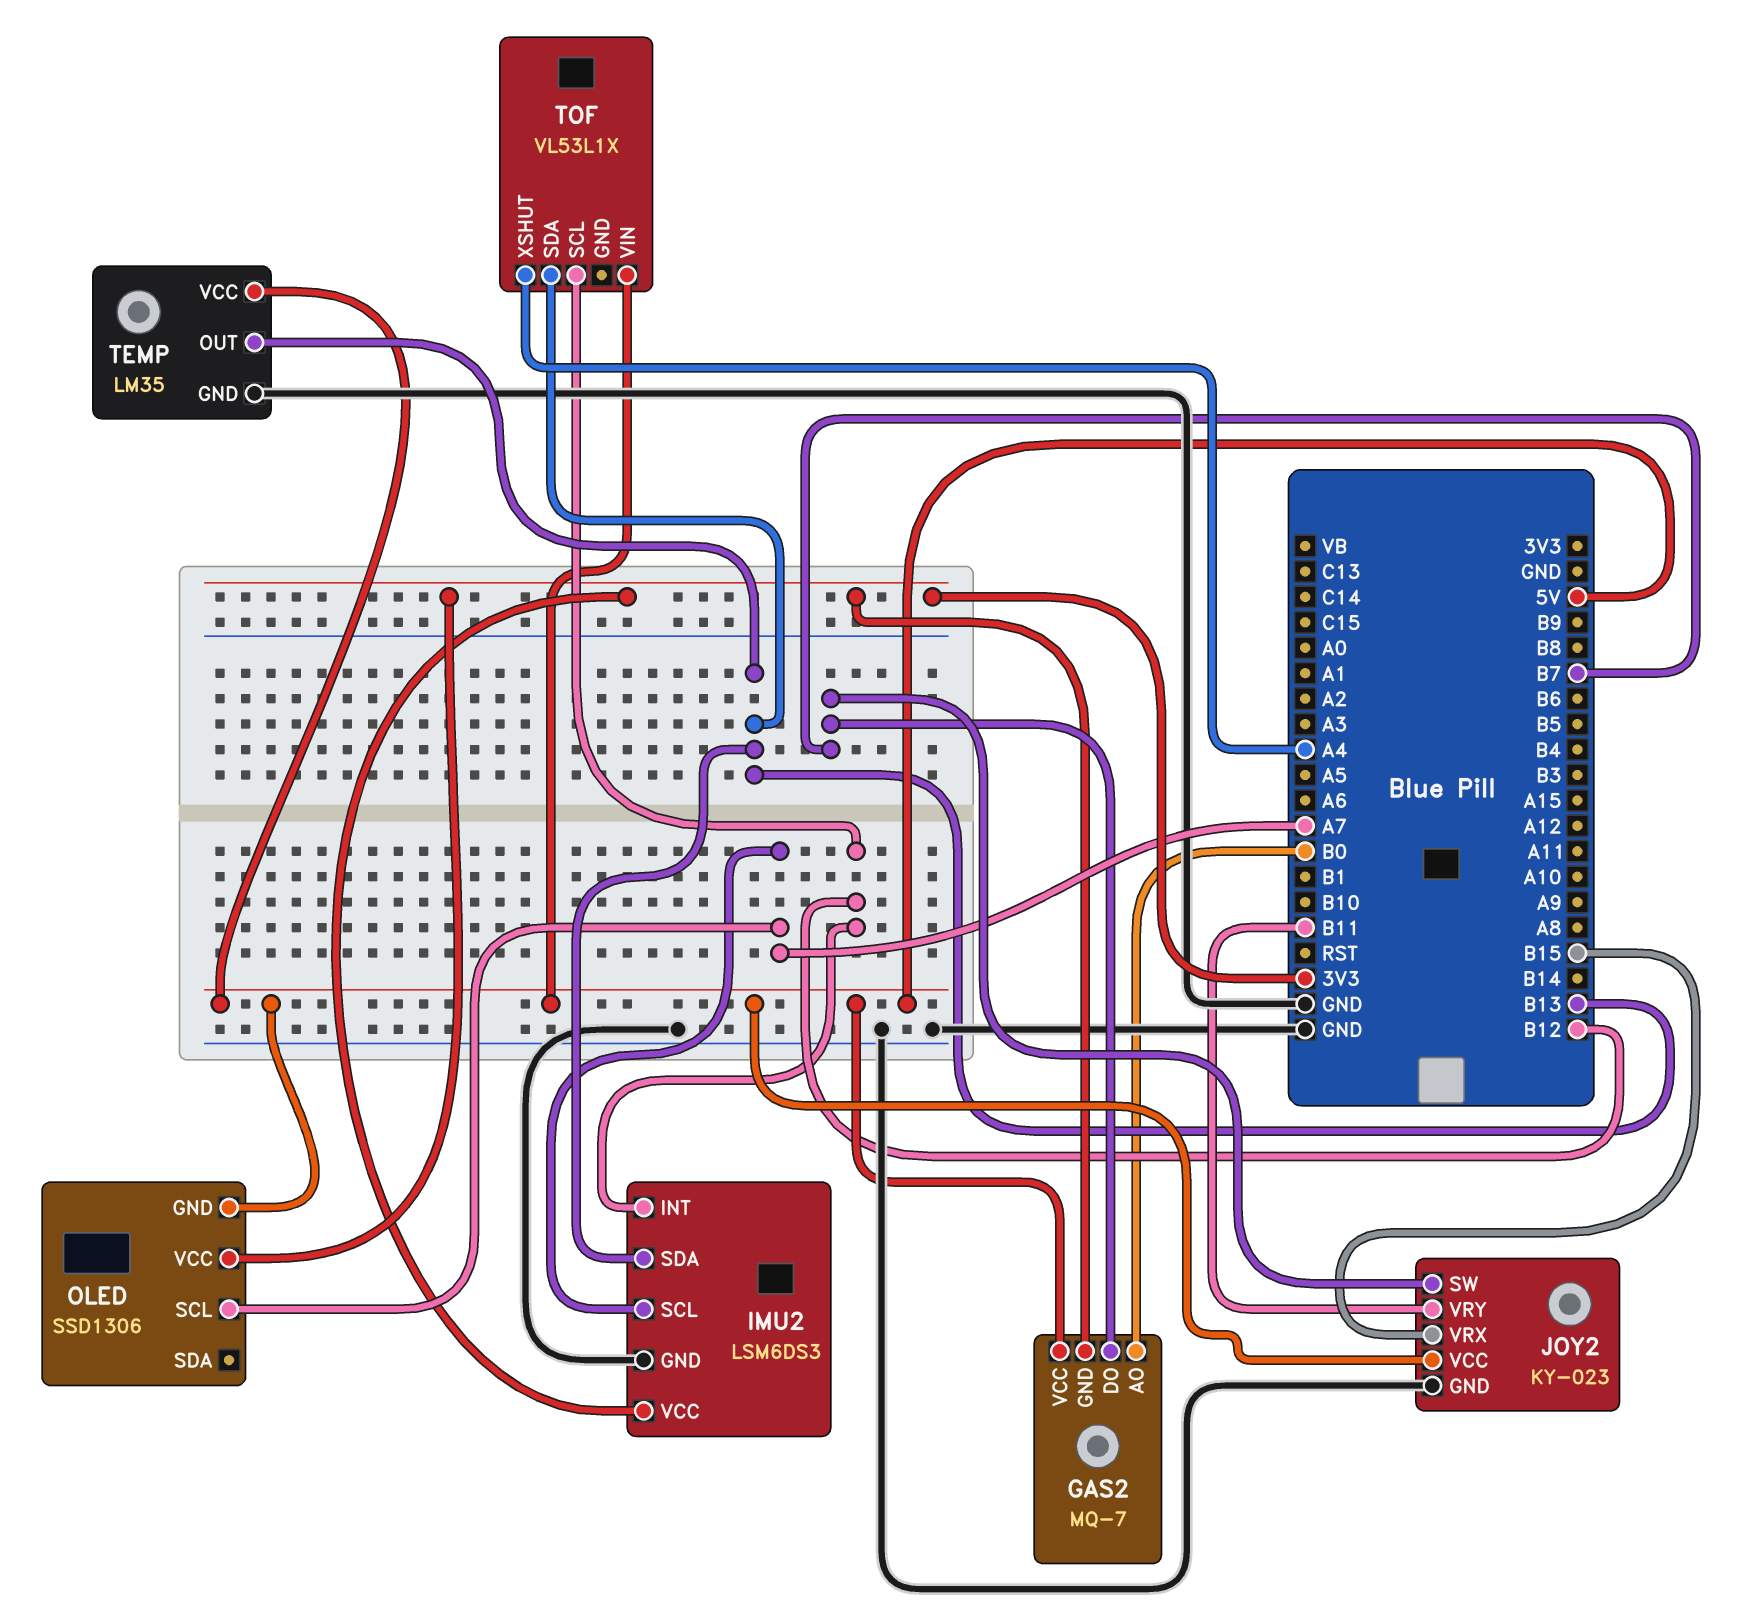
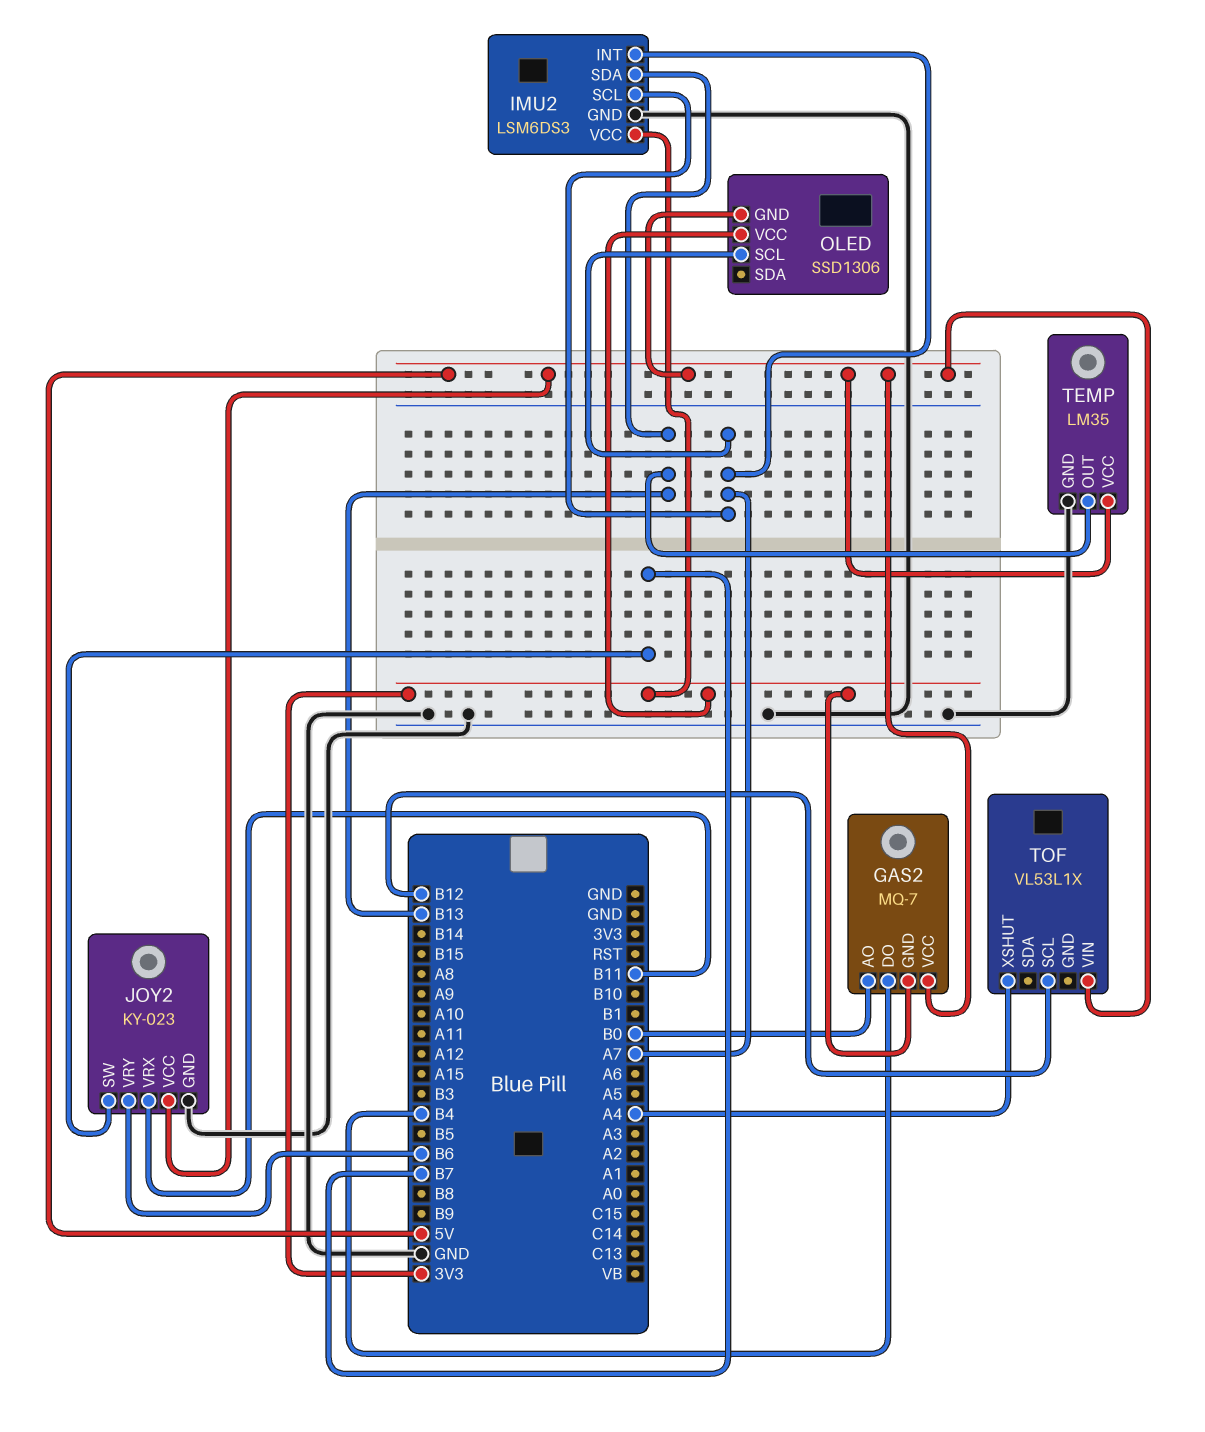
GAS2 pin DO: B7 -> B4
IMU2 pin INT: B12 -> A7
JOY2 pin VRX: B15 -> B11
JOY2 pin VRY: B11 -> B6
TOF pin SDA: B13 -> none

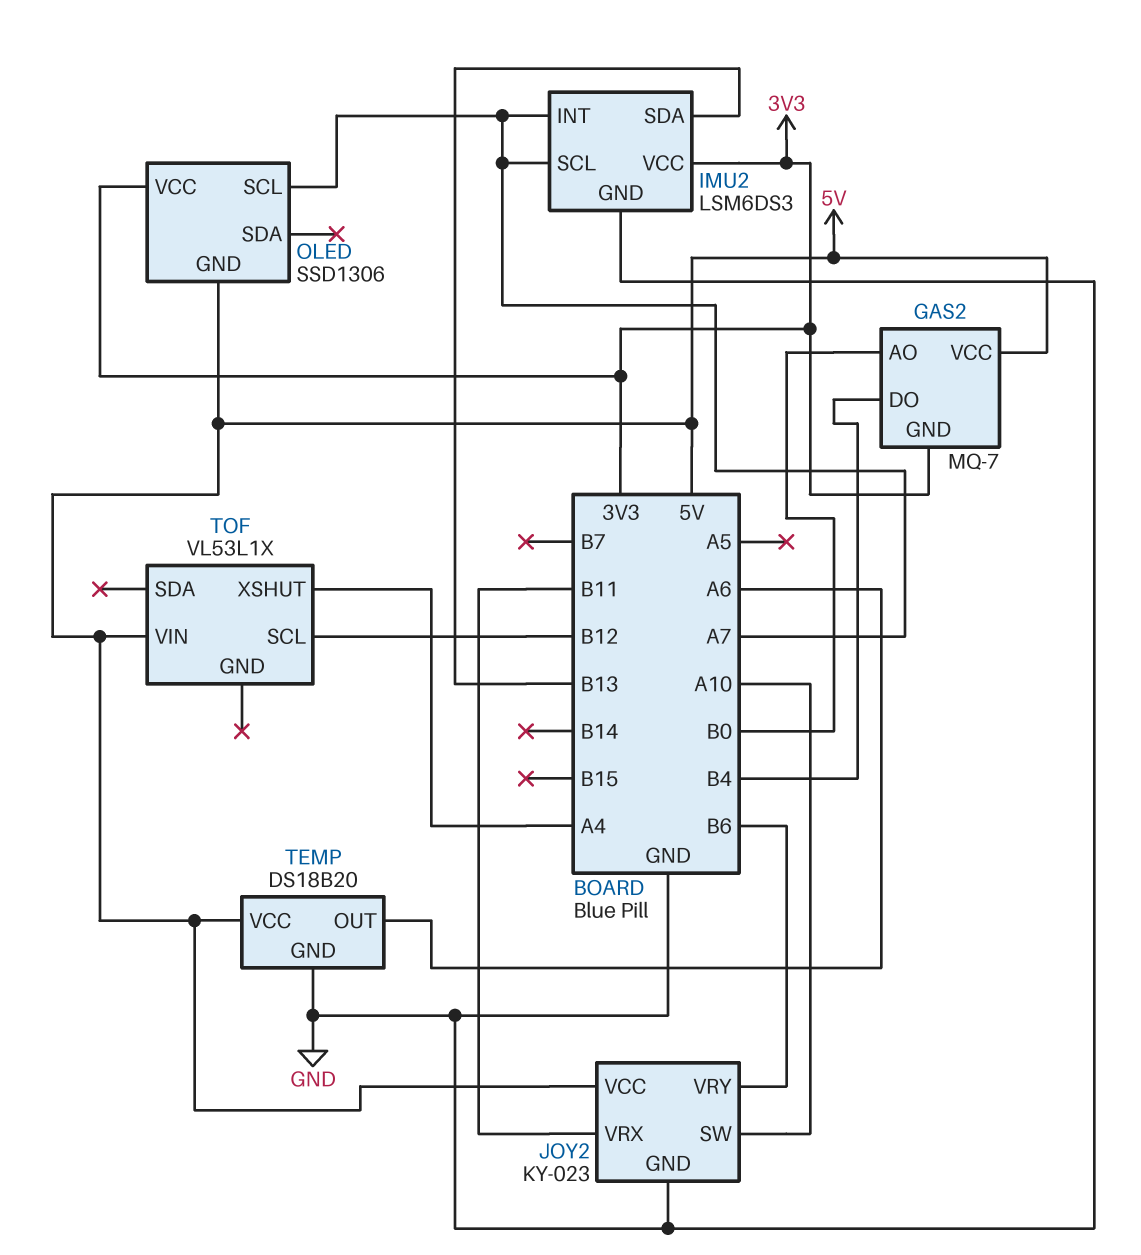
JOY2 pin SW: B7 -> A10
TEMP: LM35 -> DS18B20
TEMP pin OUT: B13 -> A6

